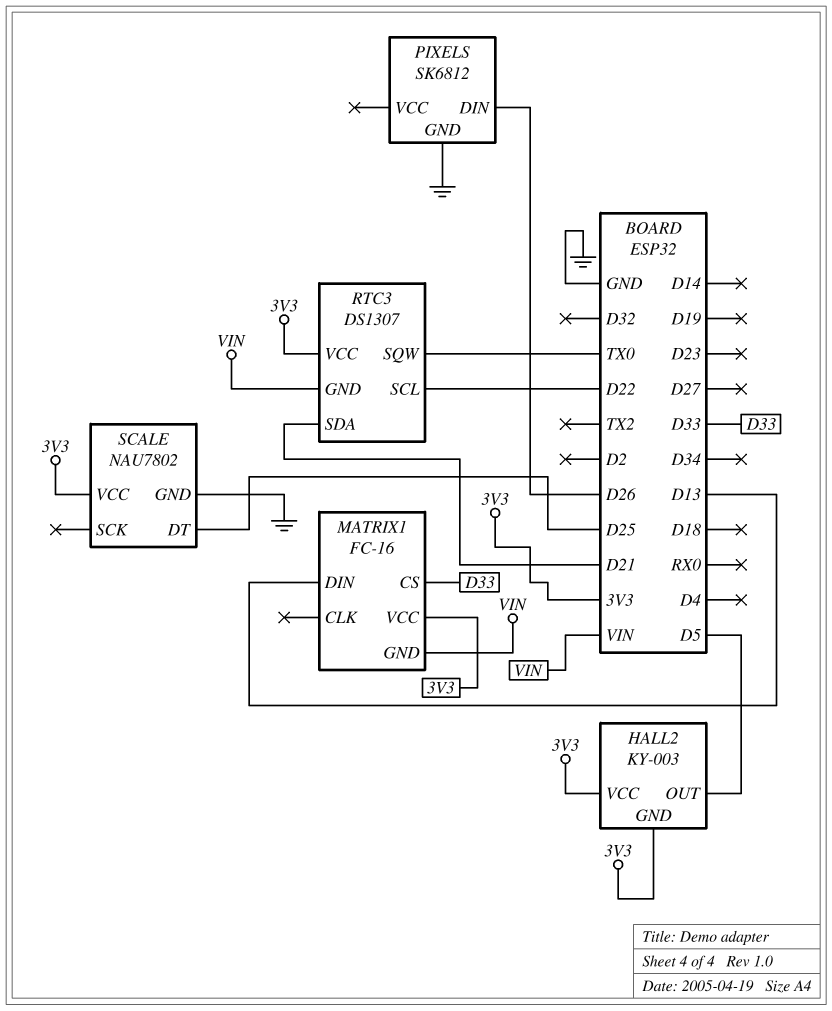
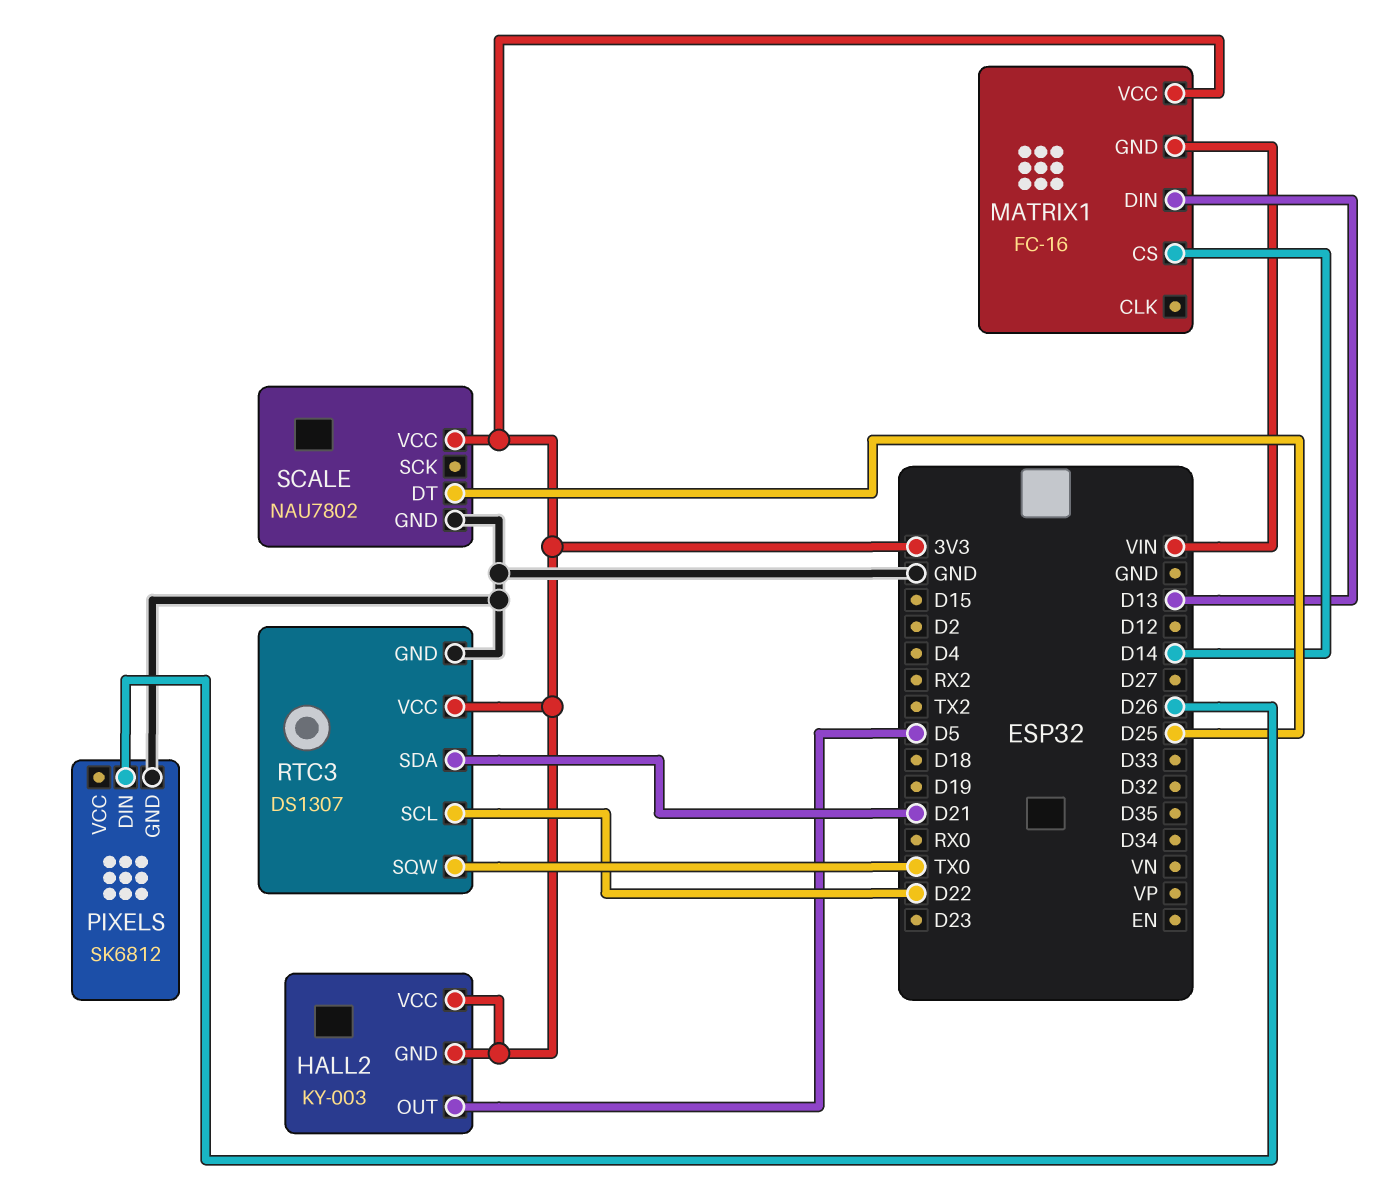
MATRIX1 pin CS: D33 -> D14
RTC3 pin GND: VIN -> GND

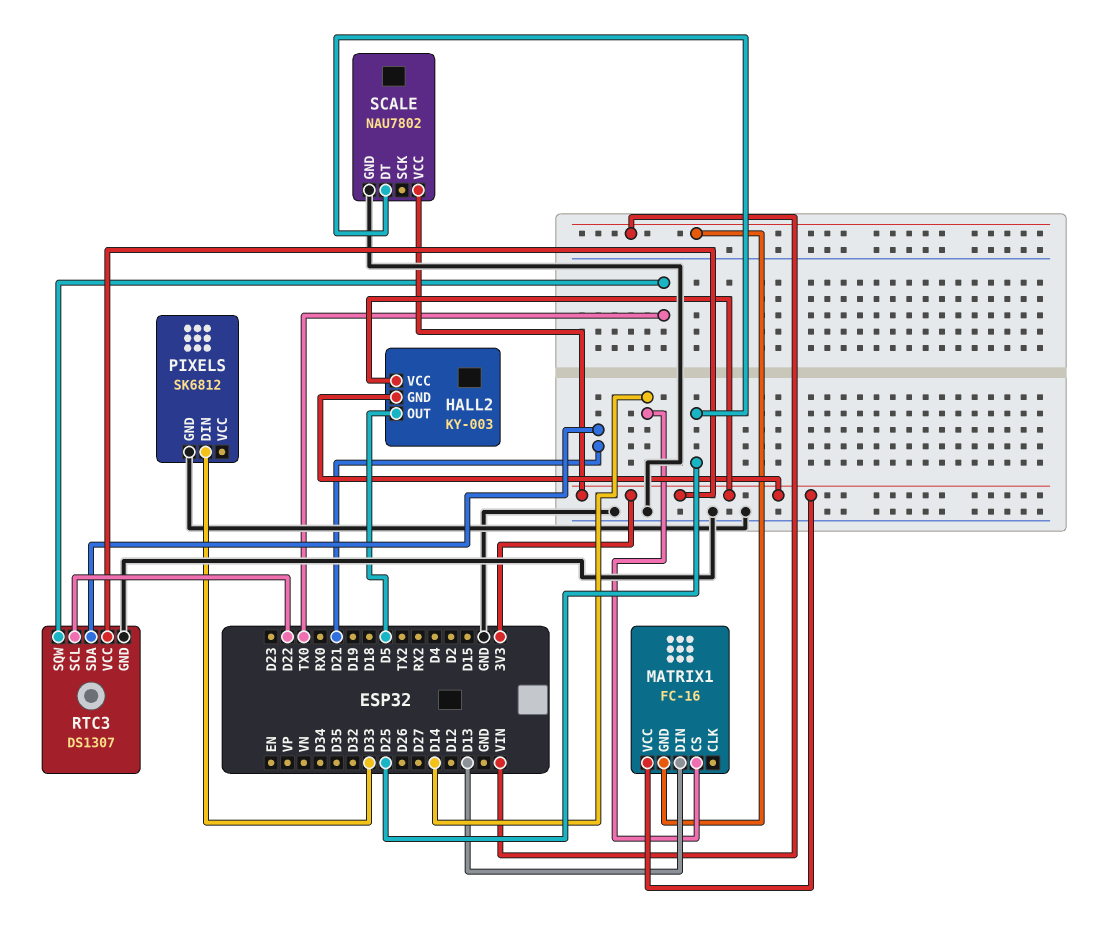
PIXELS pin DIN: D26 -> D33

